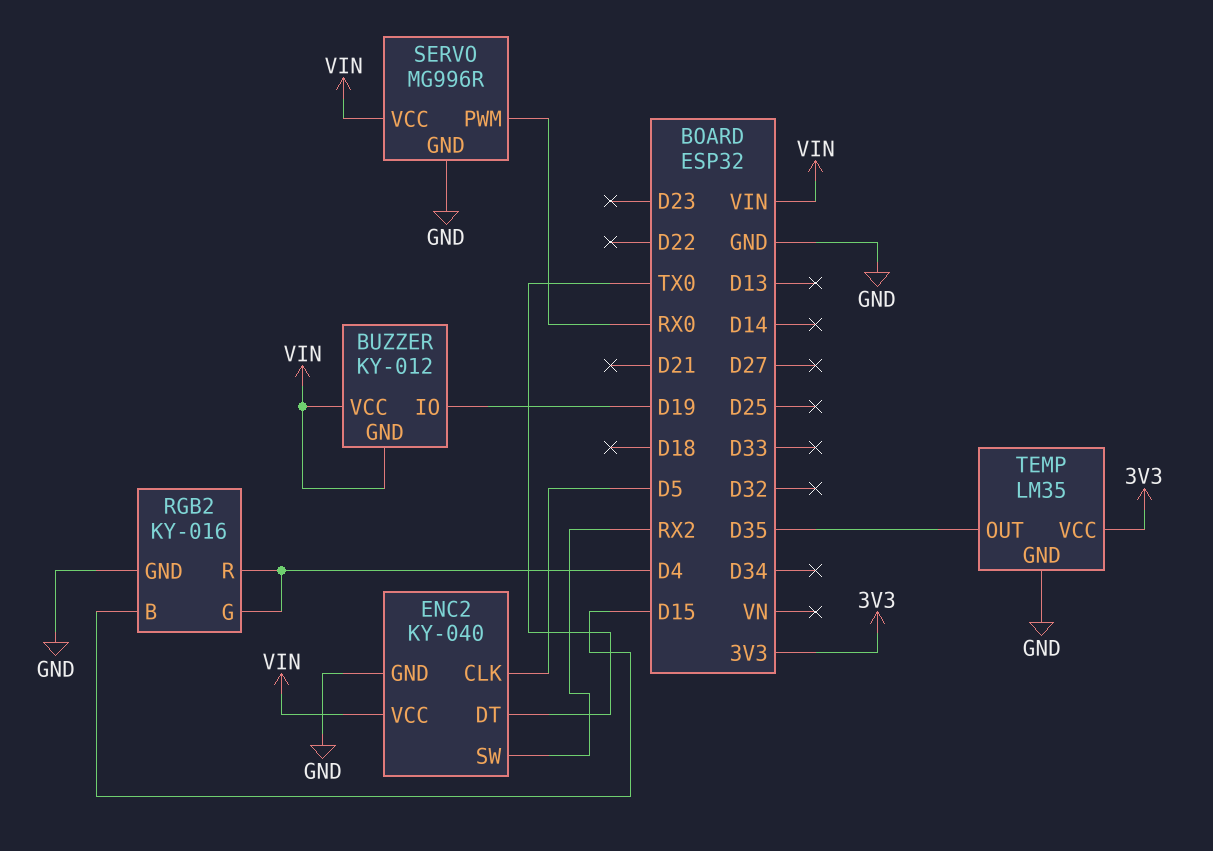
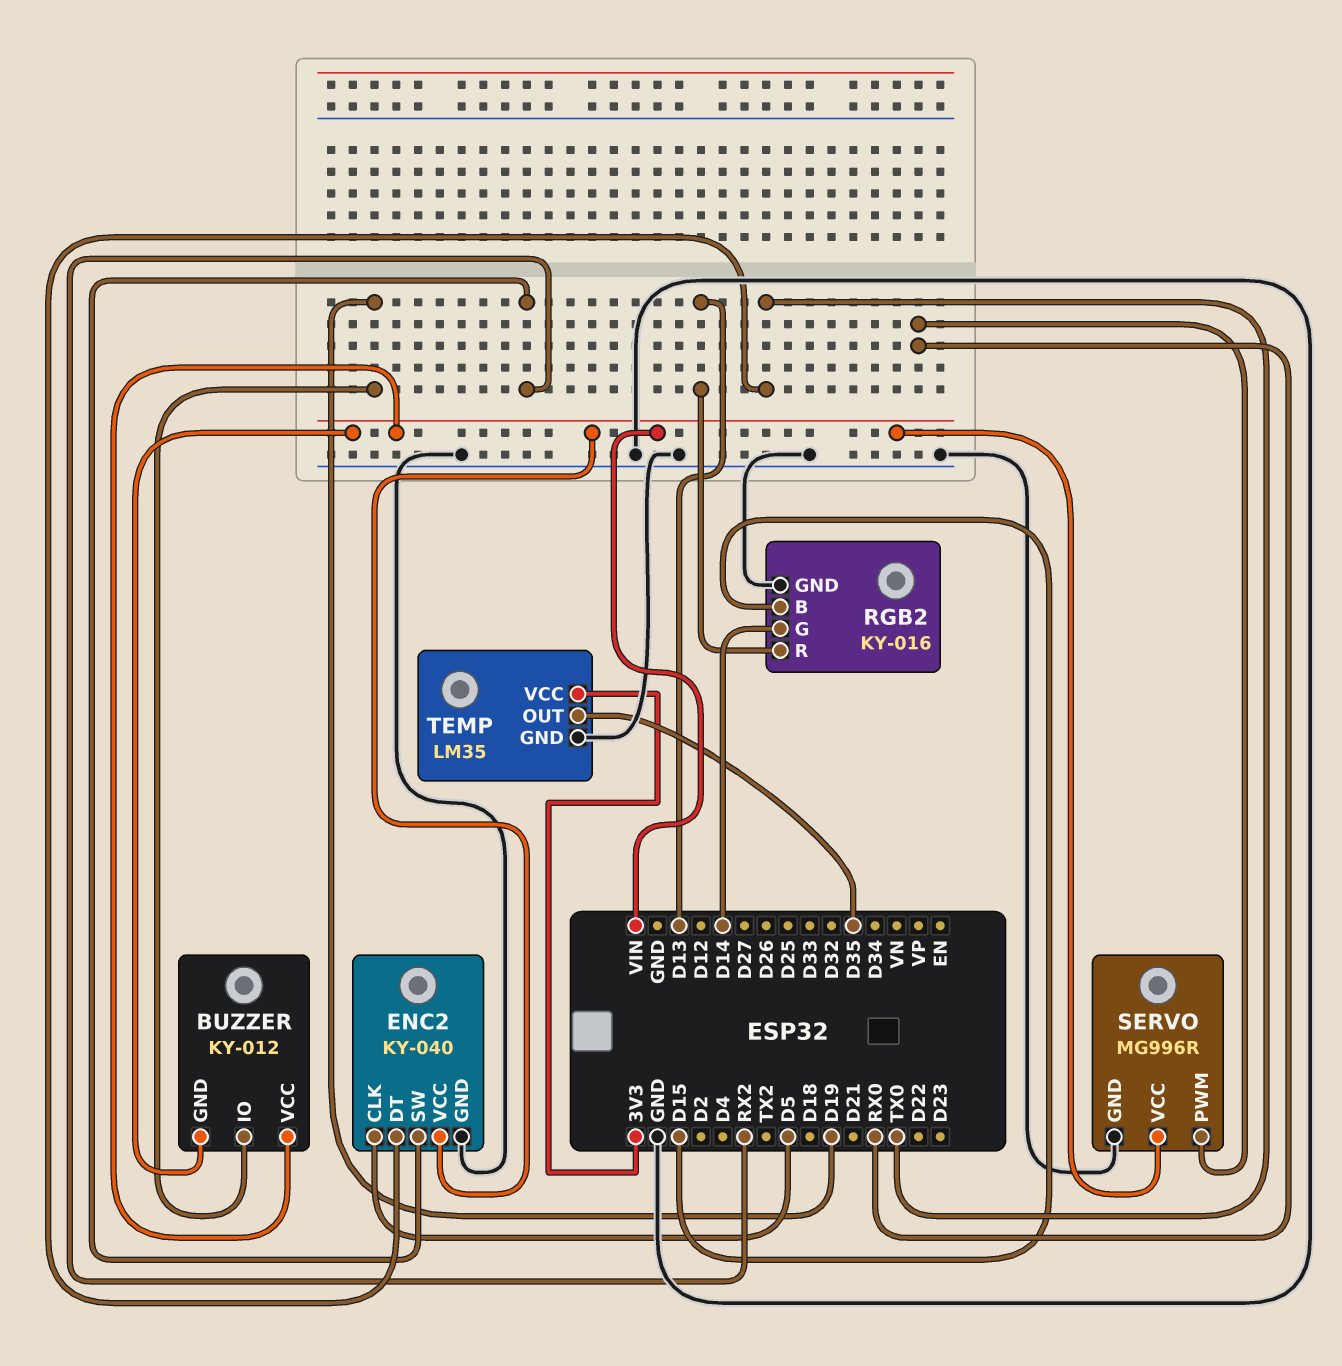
RGB2 pin G: D4 -> D14
RGB2 pin R: D4 -> D13

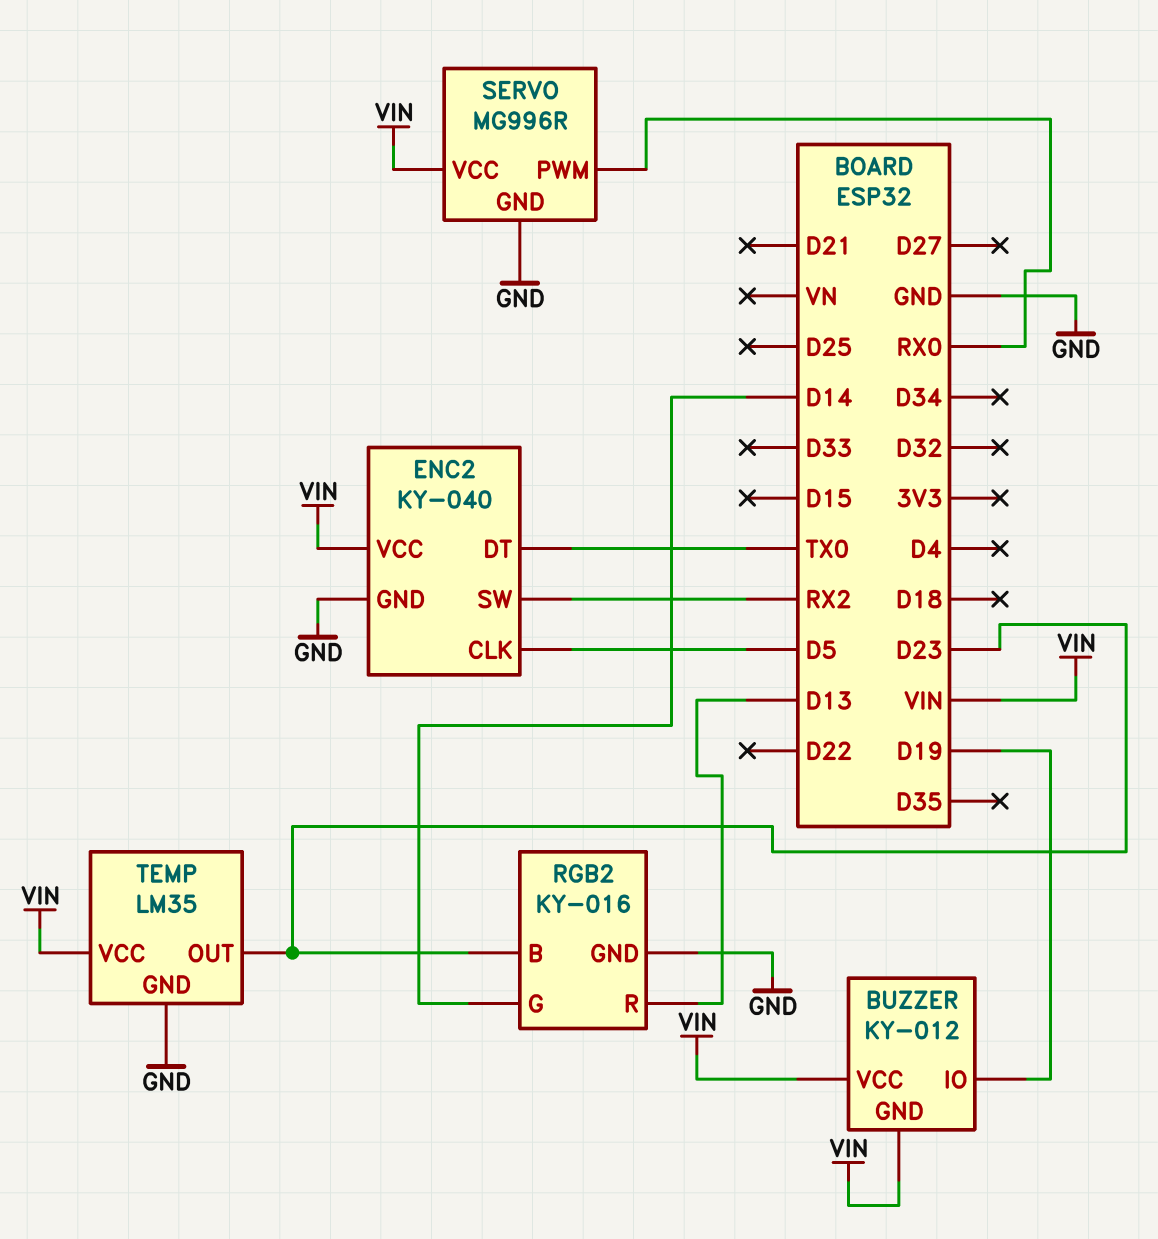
RGB2 pin B: D15 -> D23
TEMP pin OUT: D35 -> D23
TEMP pin VCC: 3V3 -> VIN

